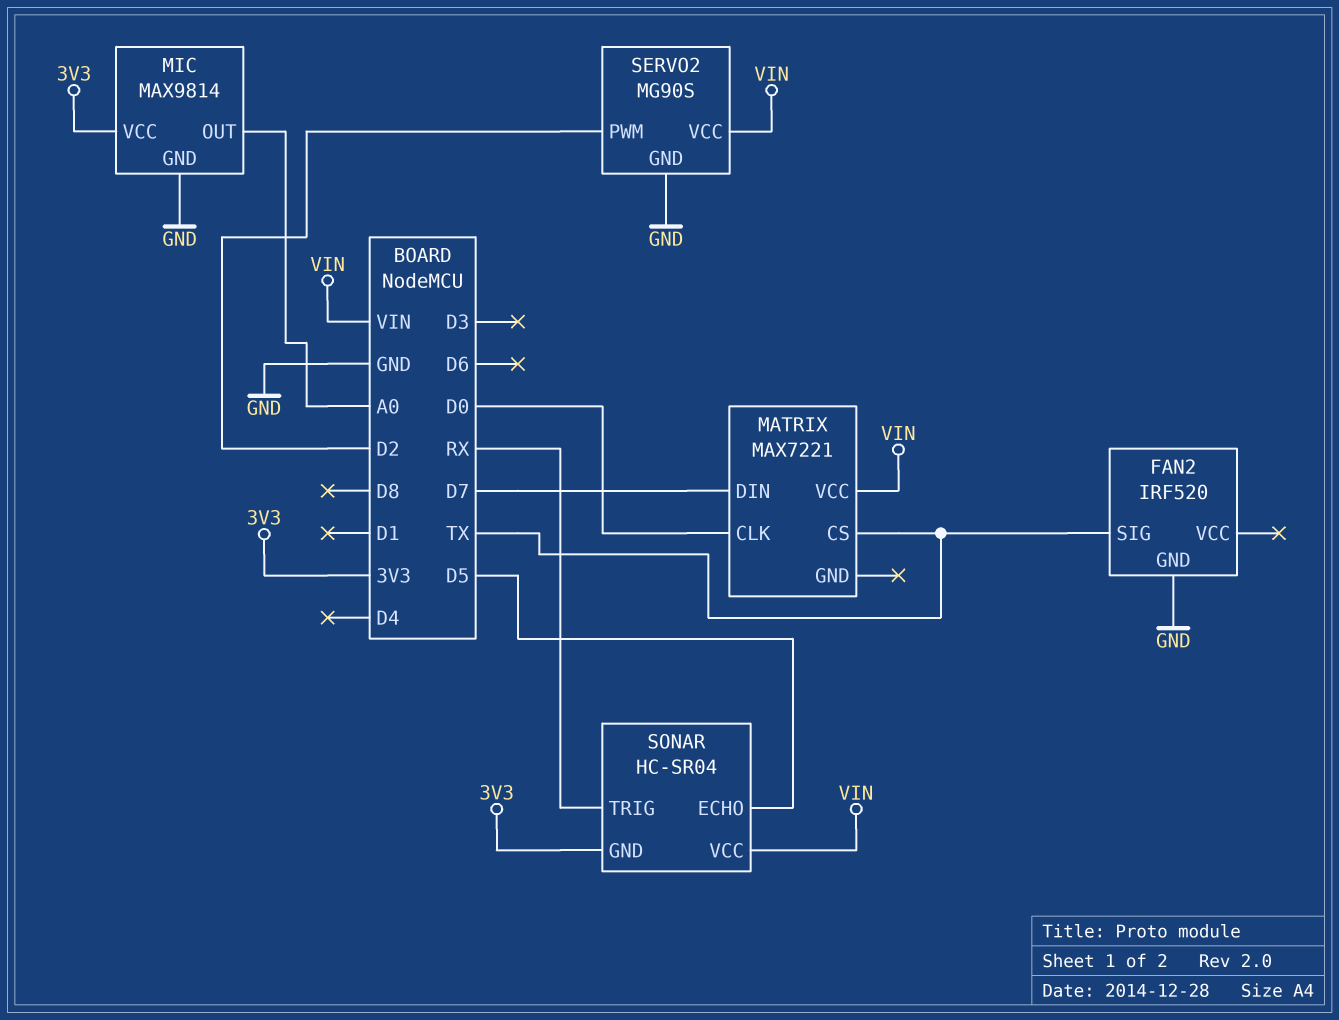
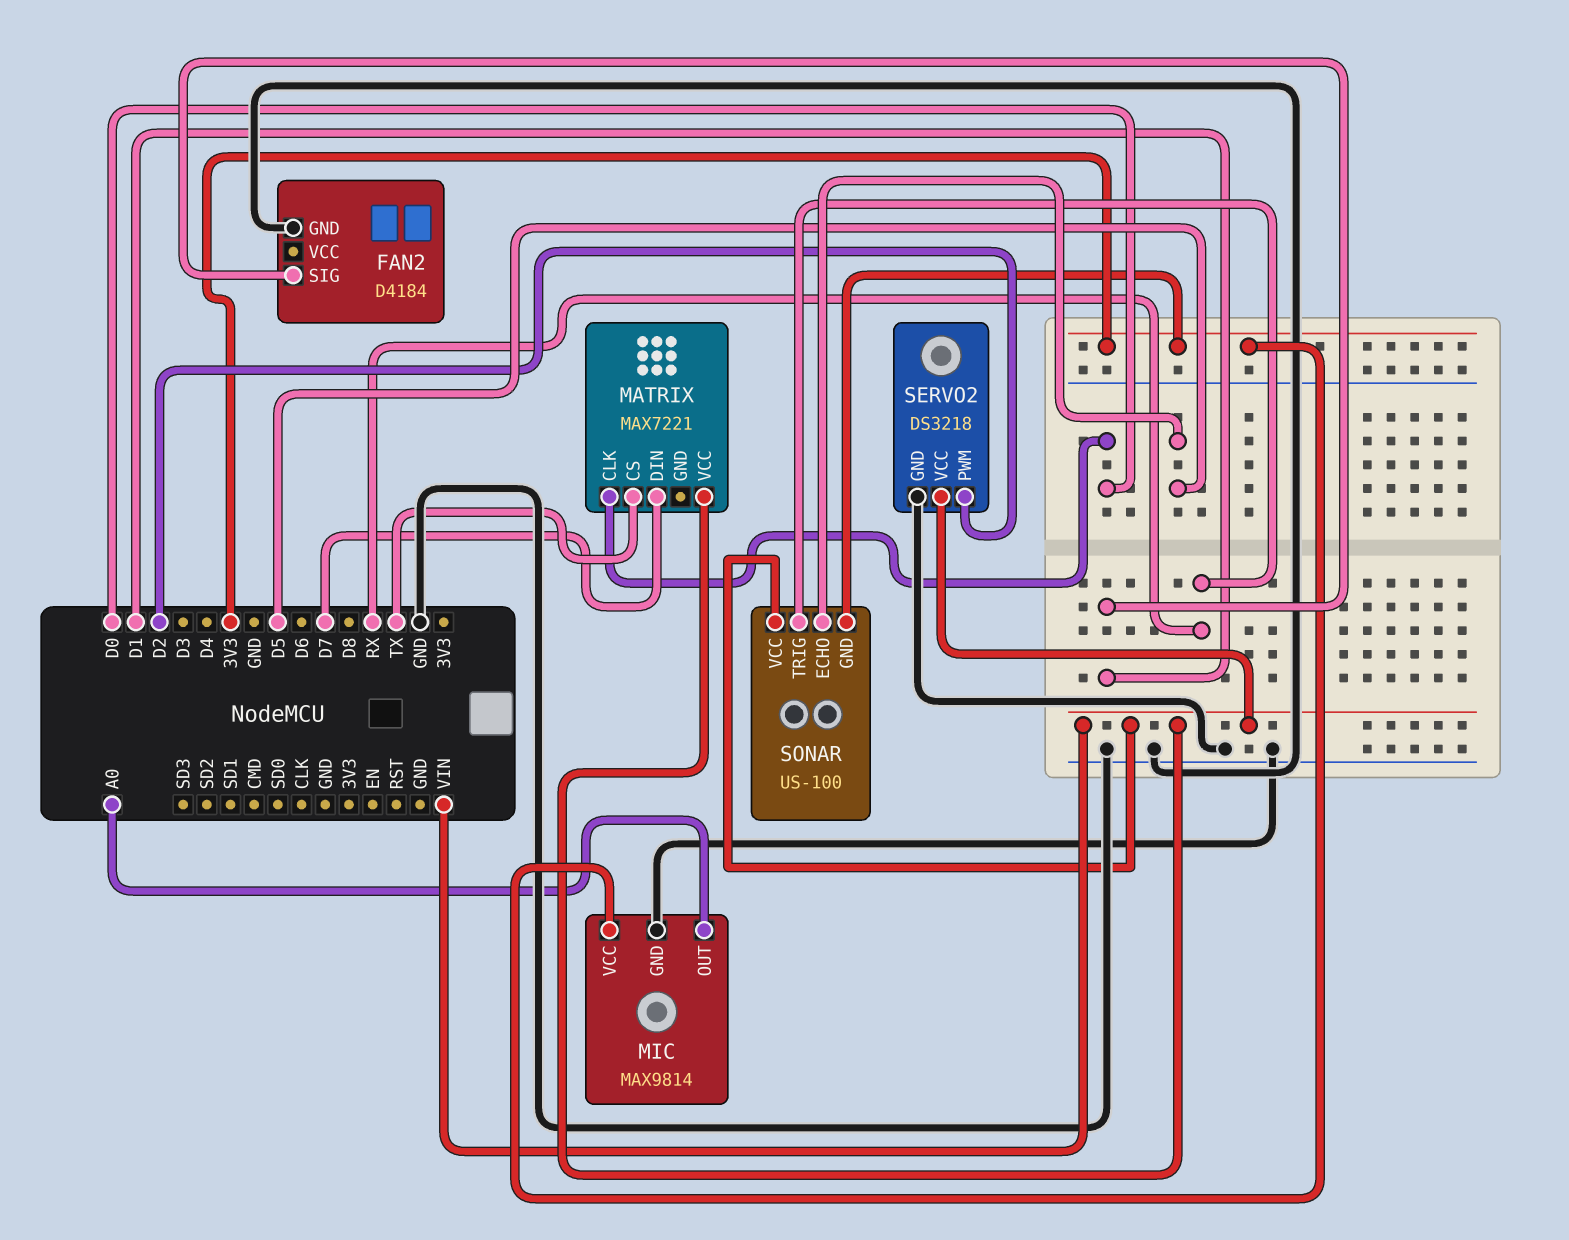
FAN2: IRF520 -> D4184
FAN2 pin SIG: TX -> D1
SERVO2: MG90S -> DS3218
SONAR: HC-SR04 -> US-100

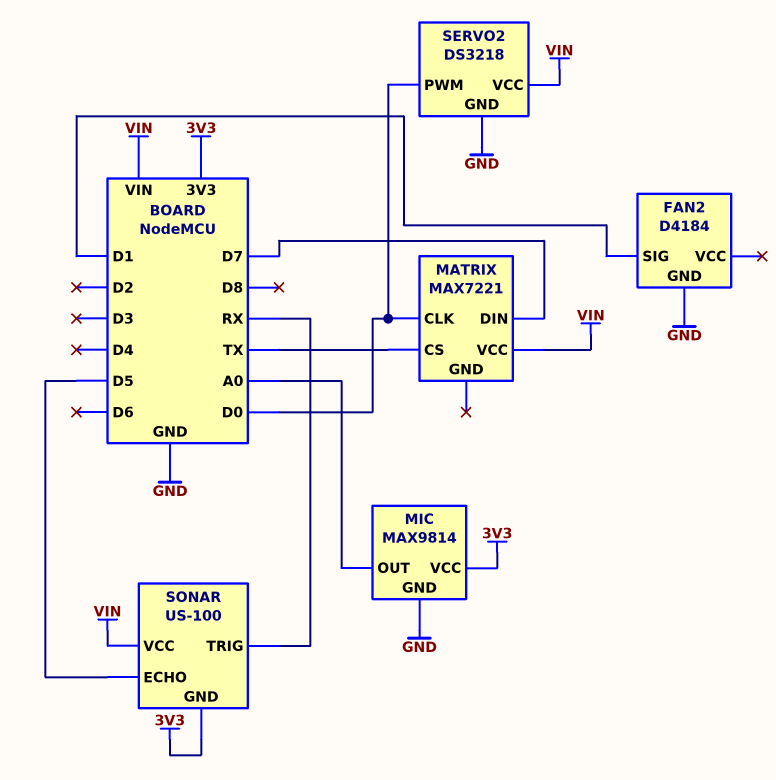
SERVO2 pin PWM: D2 -> D0

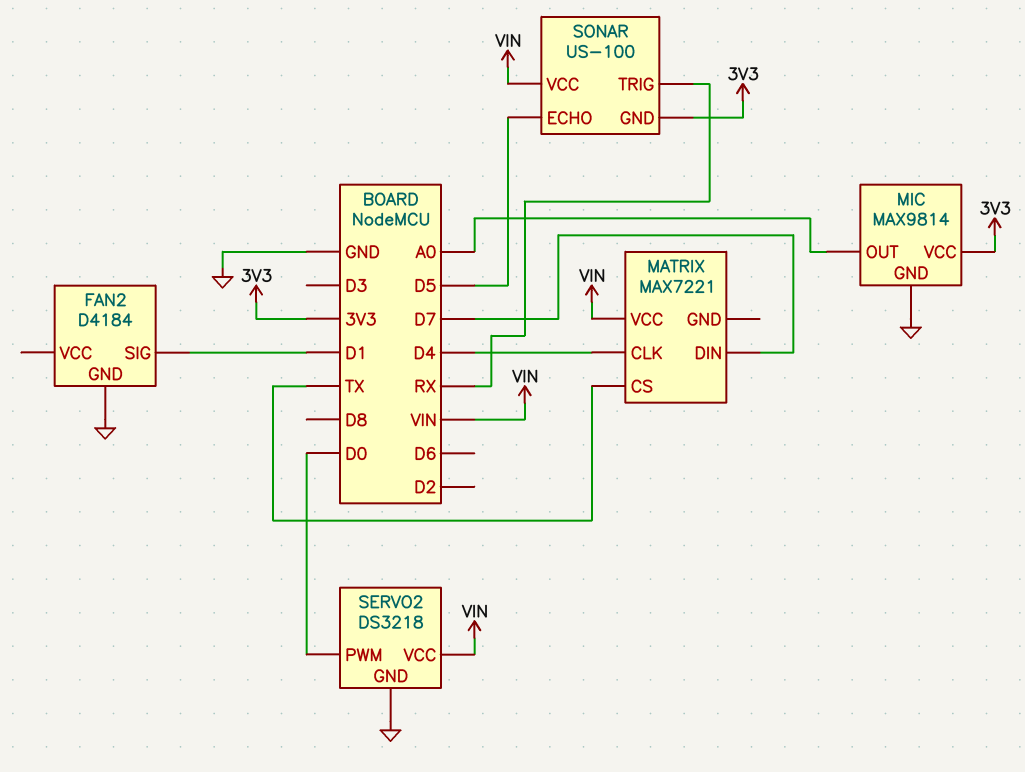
MATRIX pin CLK: D0 -> D4

